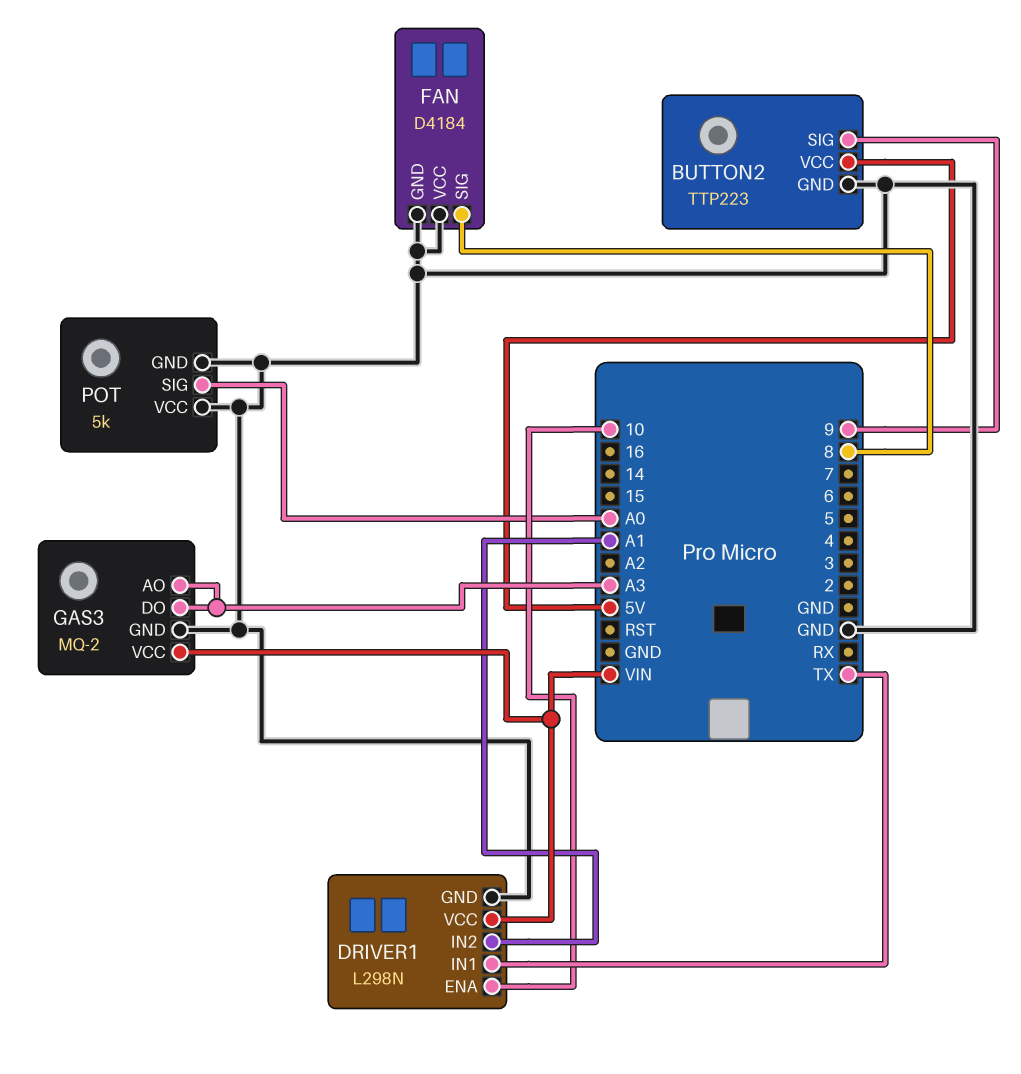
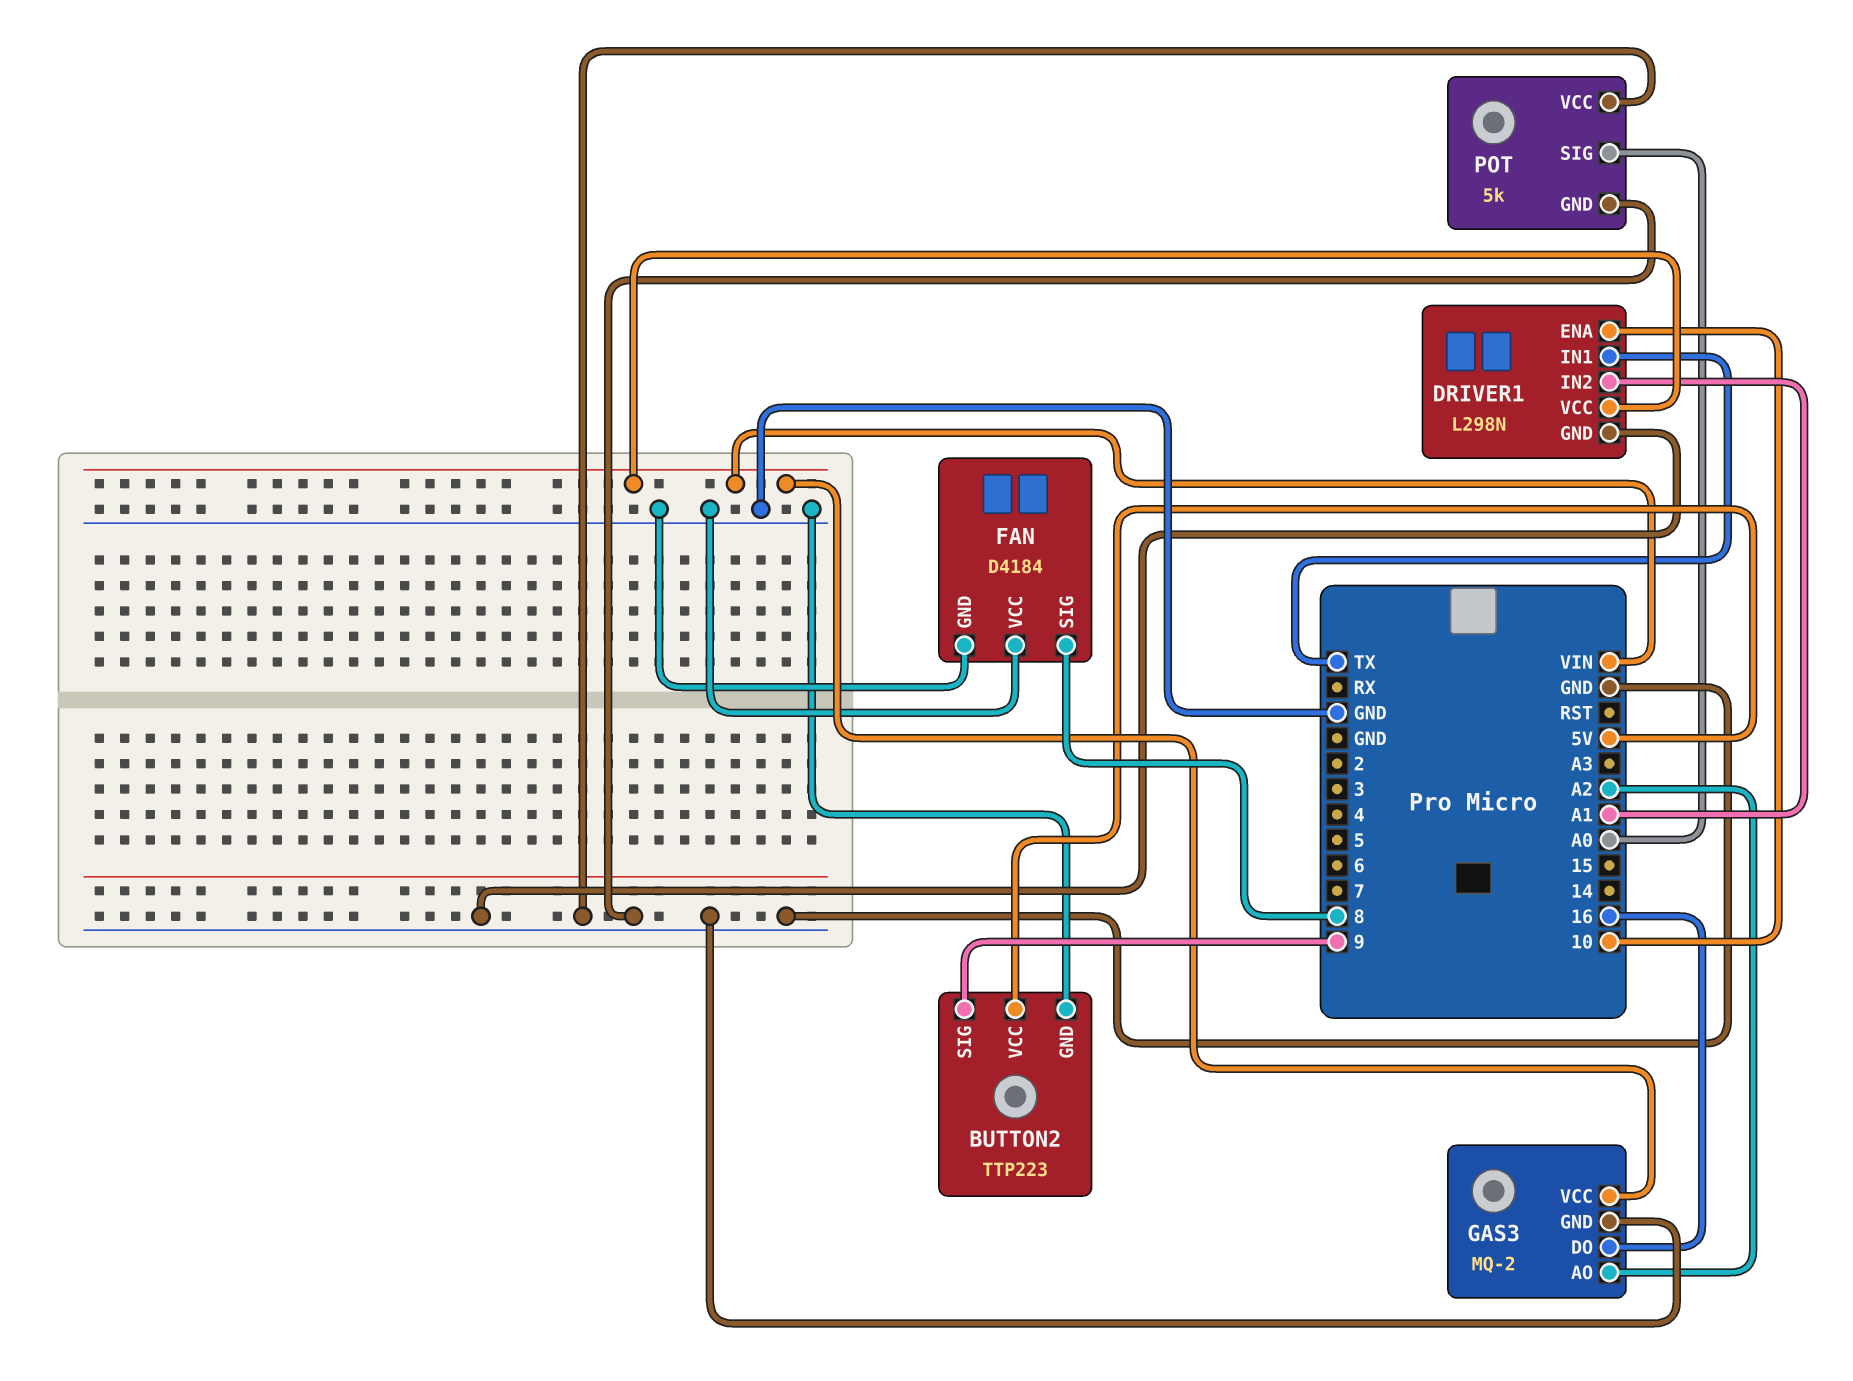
GAS3 pin AO: A3 -> A2
GAS3 pin DO: A3 -> 16

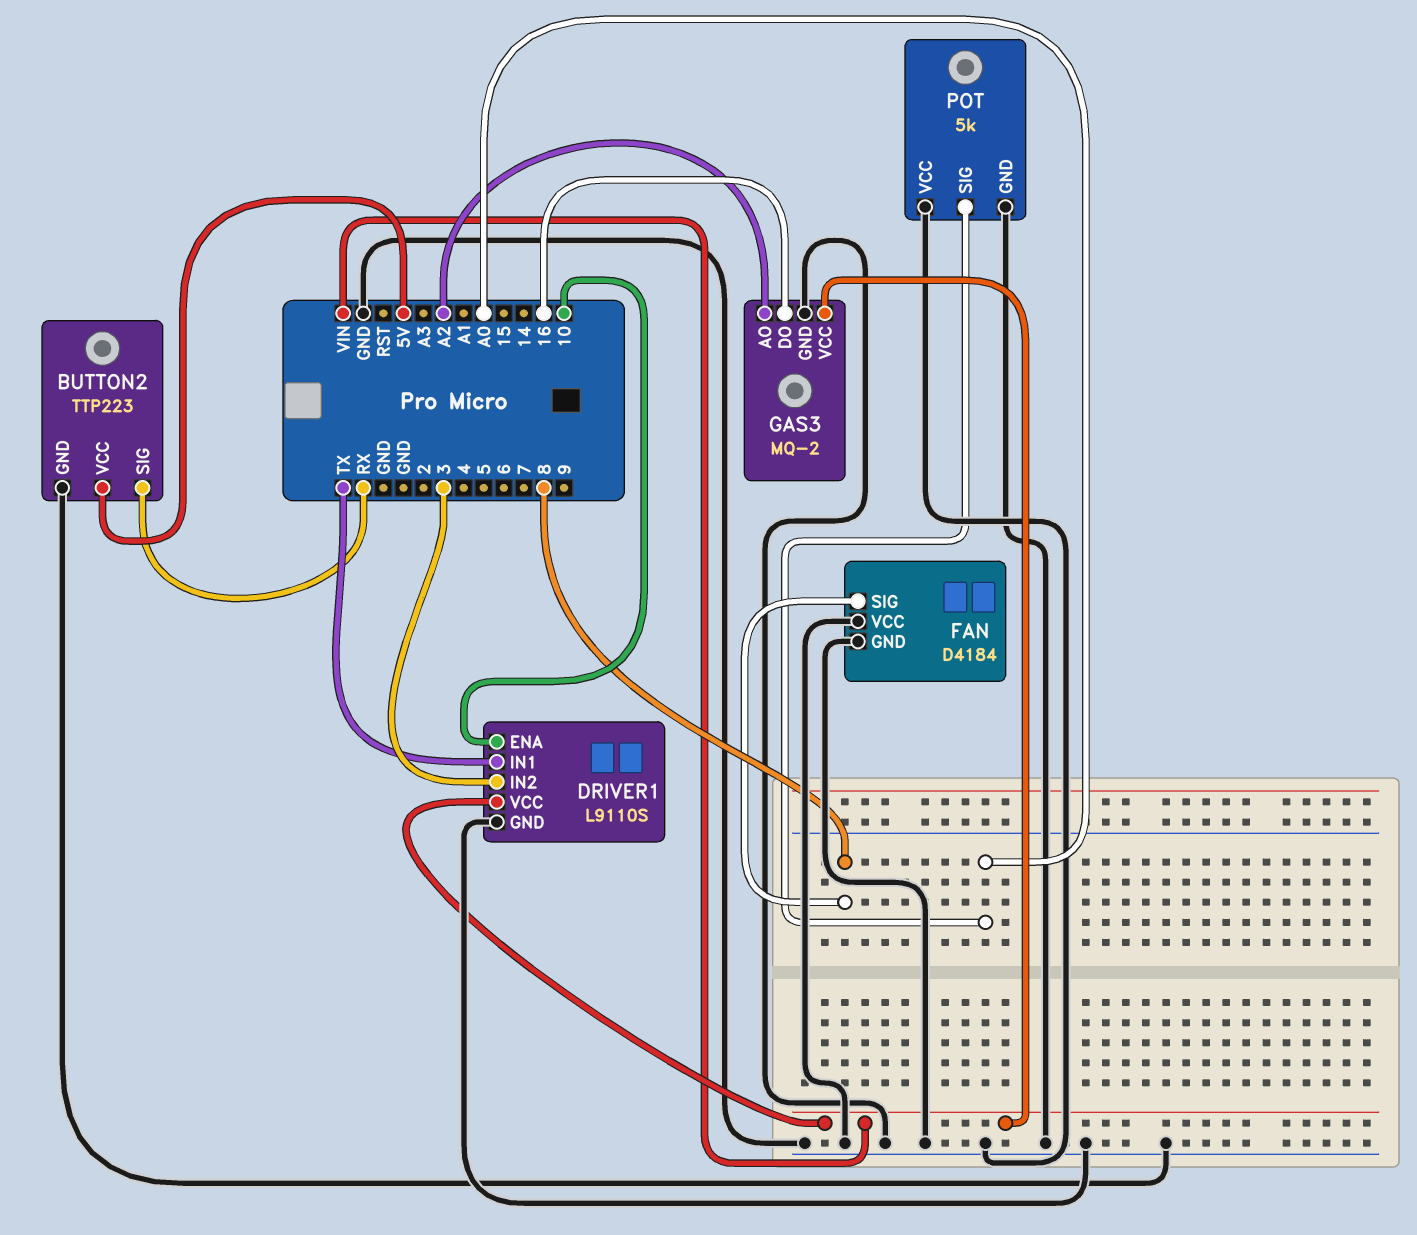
BUTTON2 pin SIG: 9 -> RX
DRIVER1: L298N -> L9110S
DRIVER1 pin IN2: A1 -> 3

